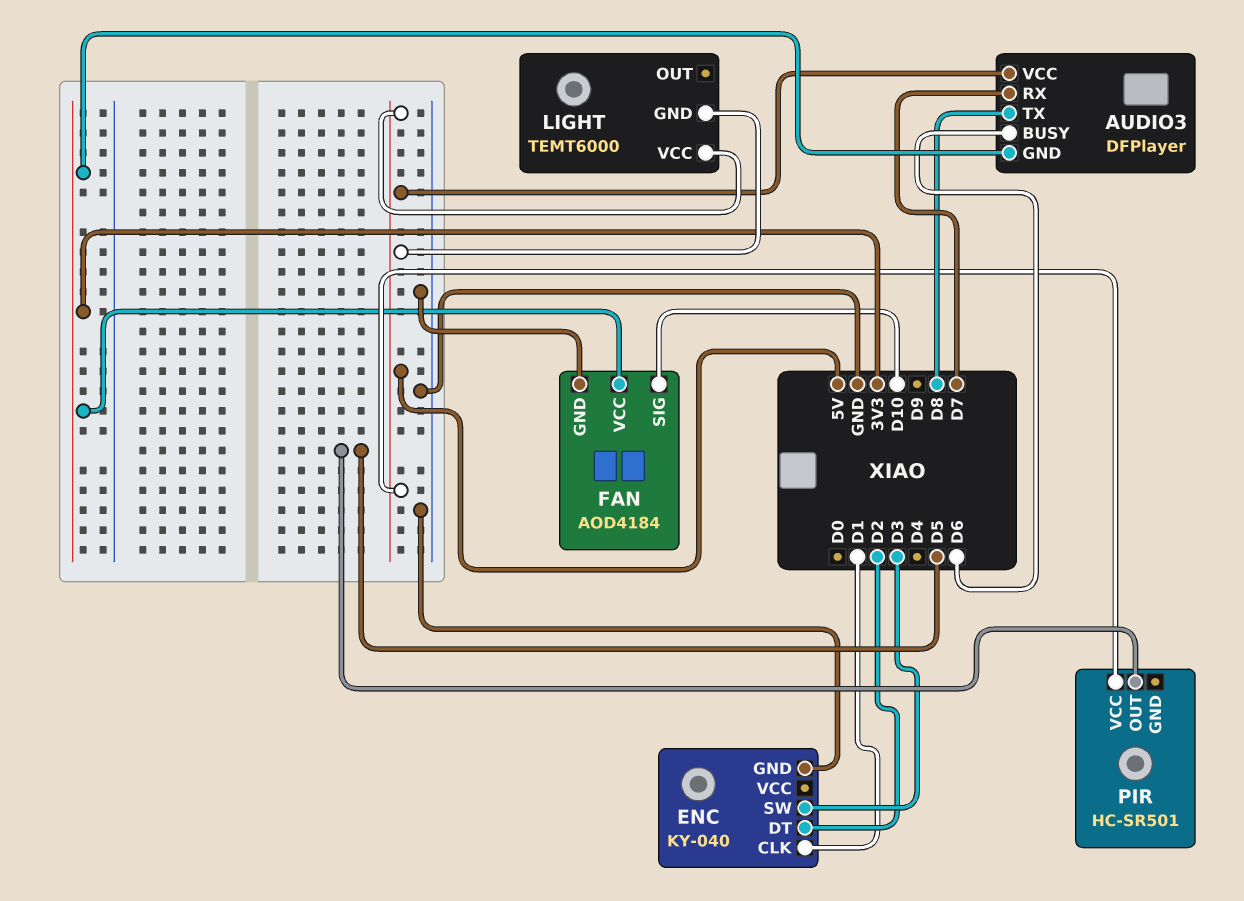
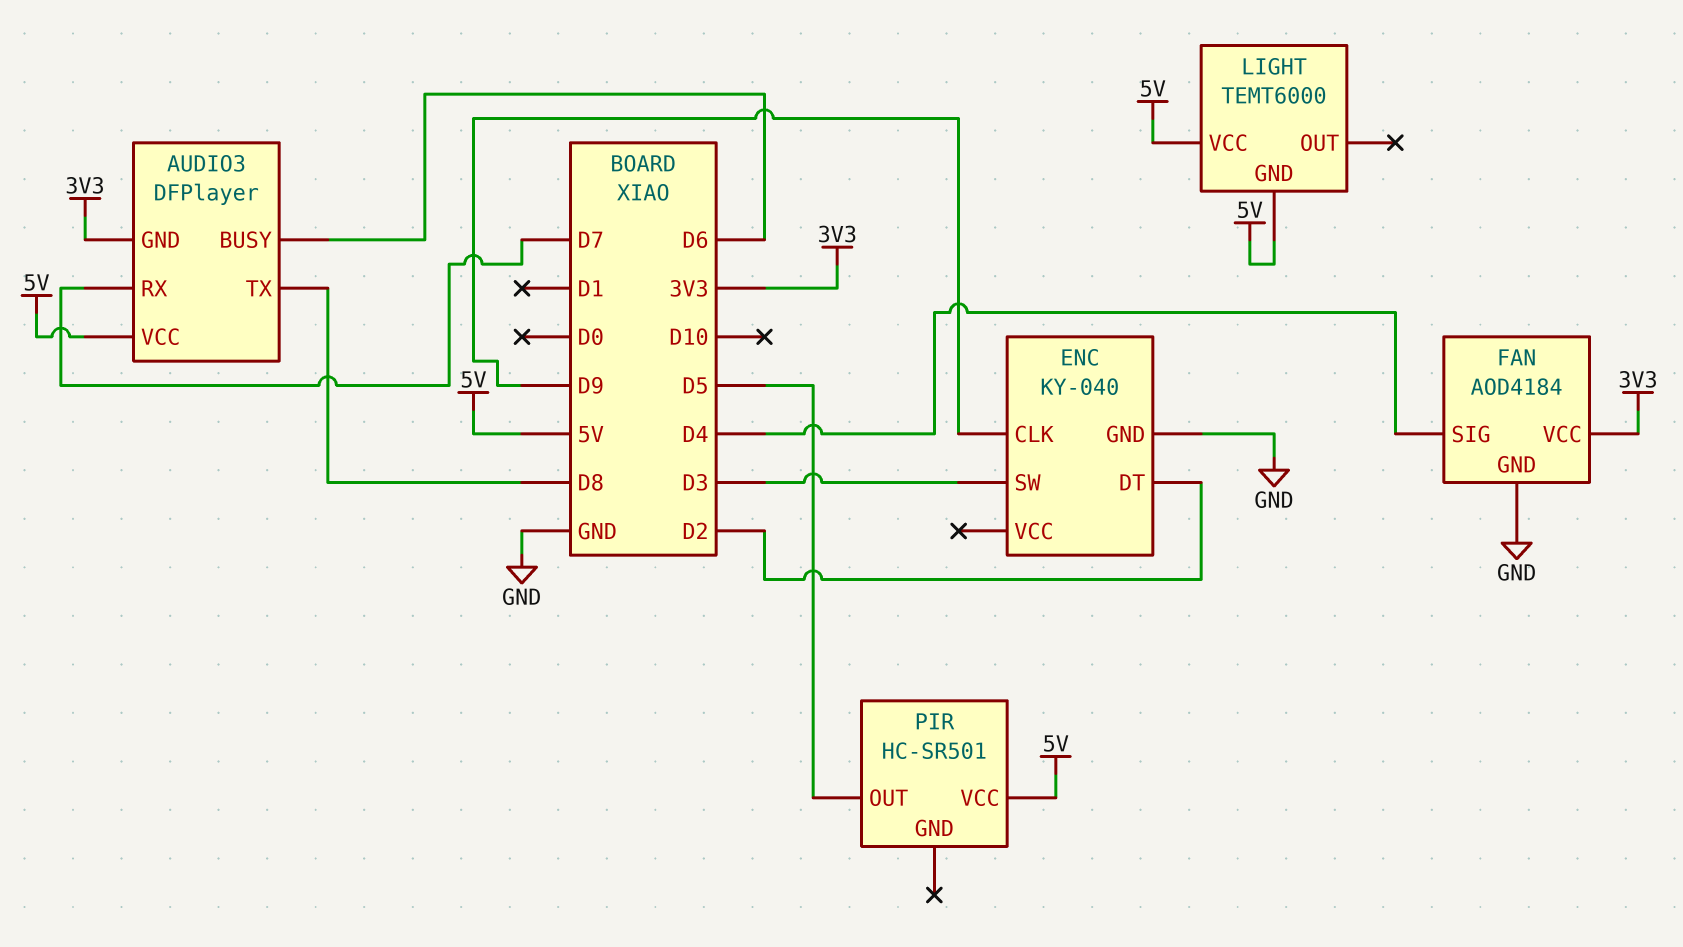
ENC pin CLK: D1 -> D9
FAN pin SIG: D10 -> D4

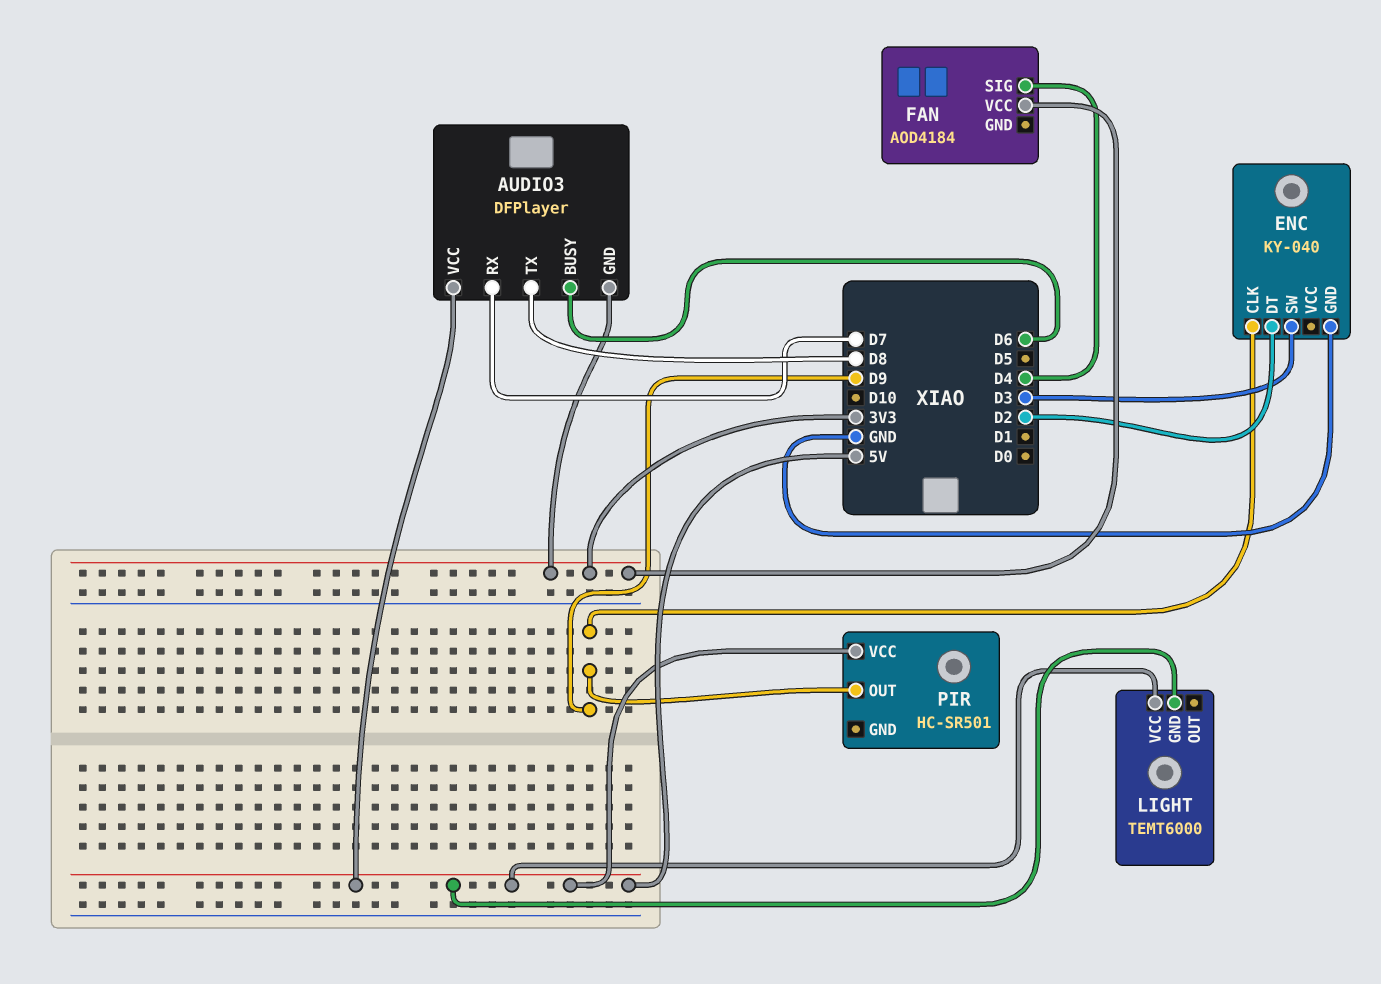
FAN pin GND: GND -> none
PIR pin OUT: D5 -> D9

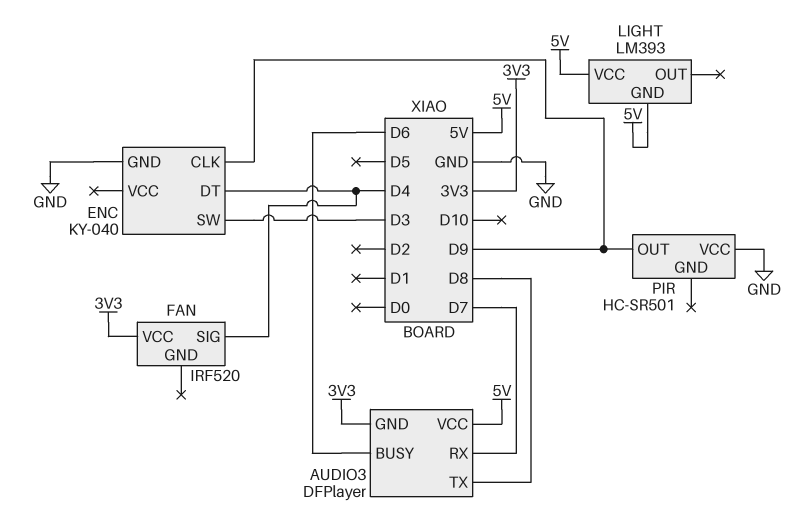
ENC pin DT: D2 -> D4
FAN: AOD4184 -> IRF520
LIGHT: TEMT6000 -> LM393
PIR pin VCC: 5V -> GND

